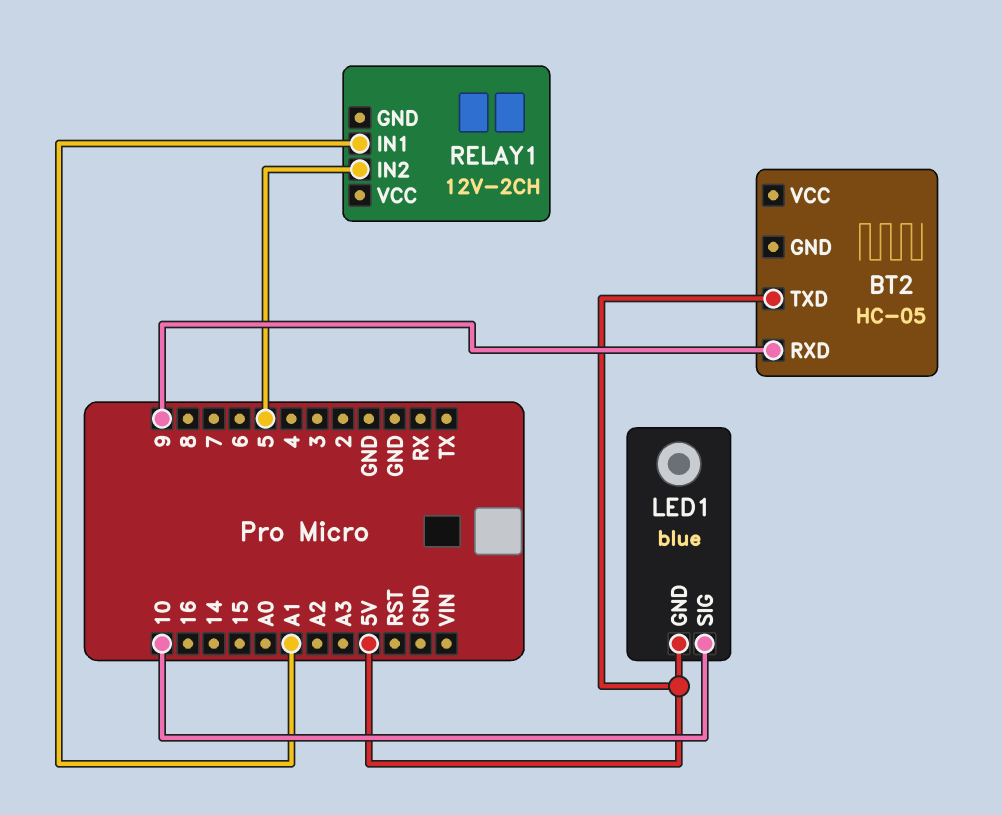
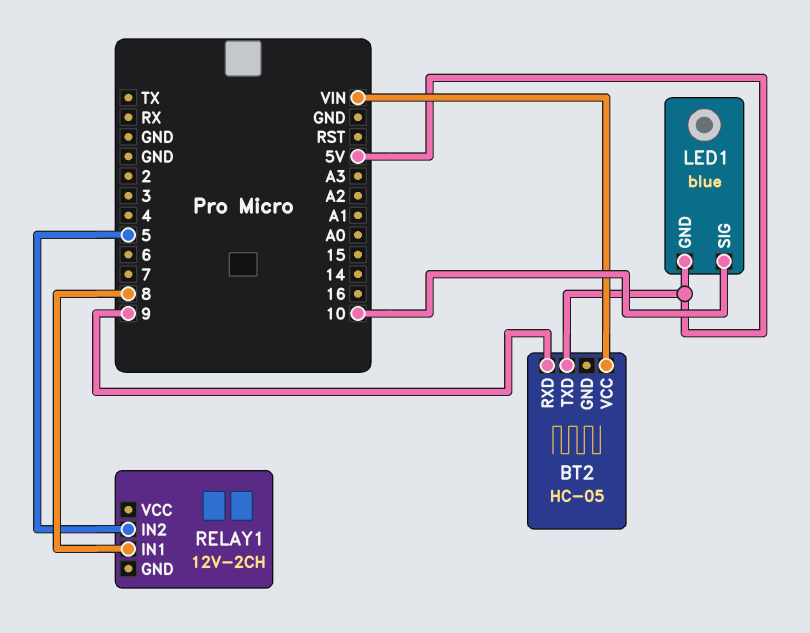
BT2 pin VCC: none -> VIN
RELAY1 pin IN1: A1 -> 8

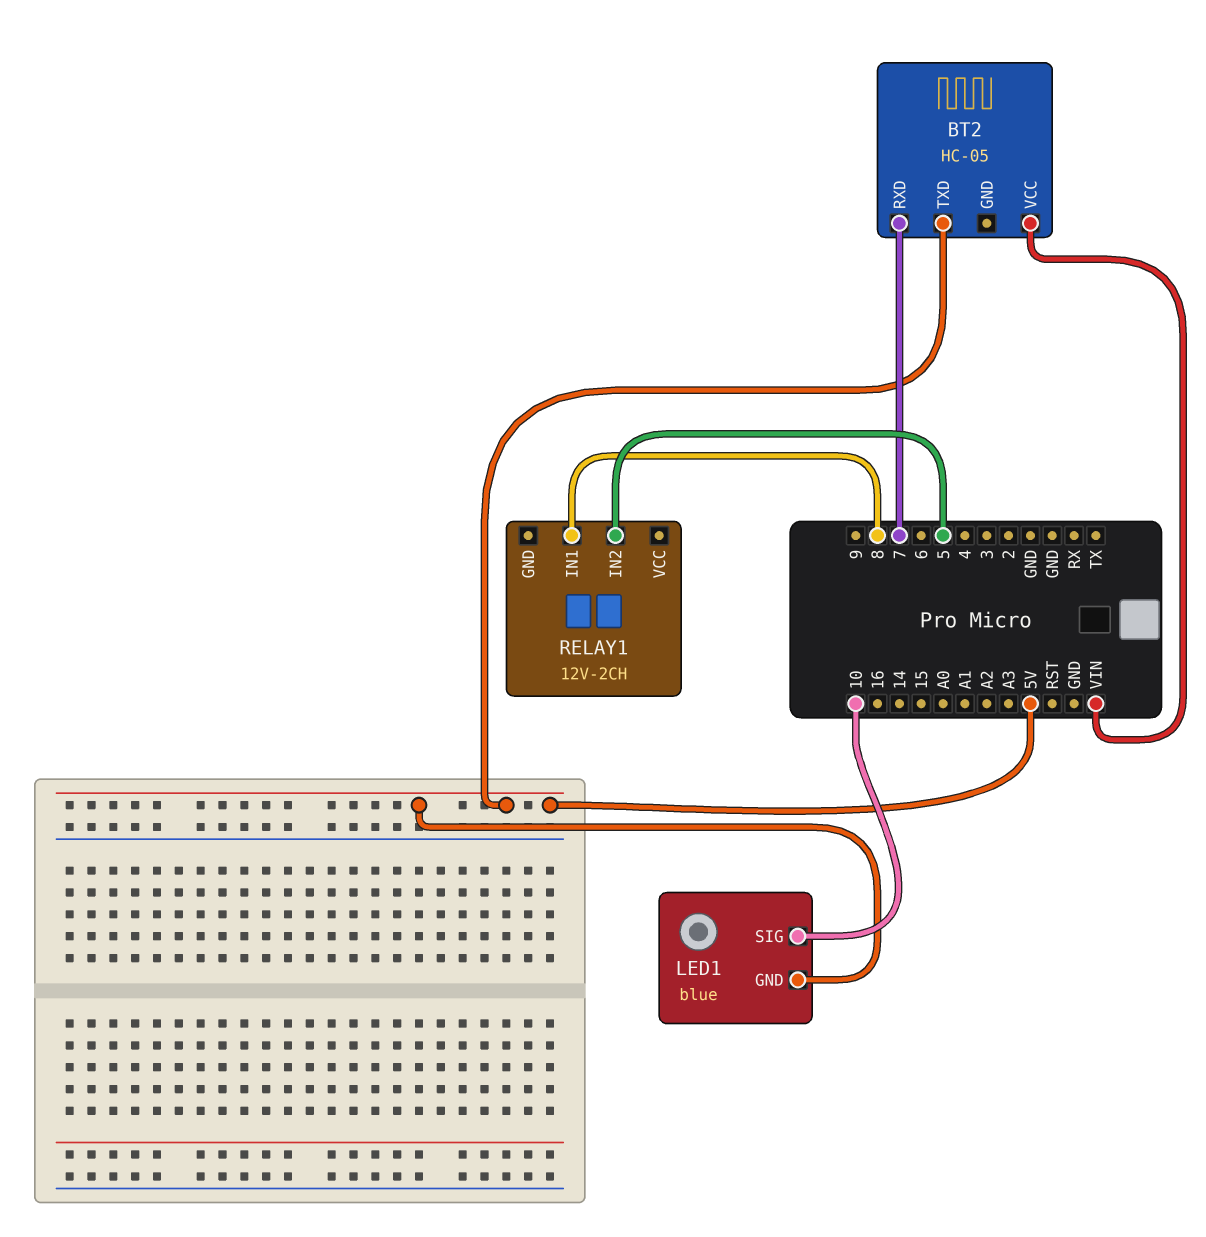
BT2 pin RXD: 9 -> 7

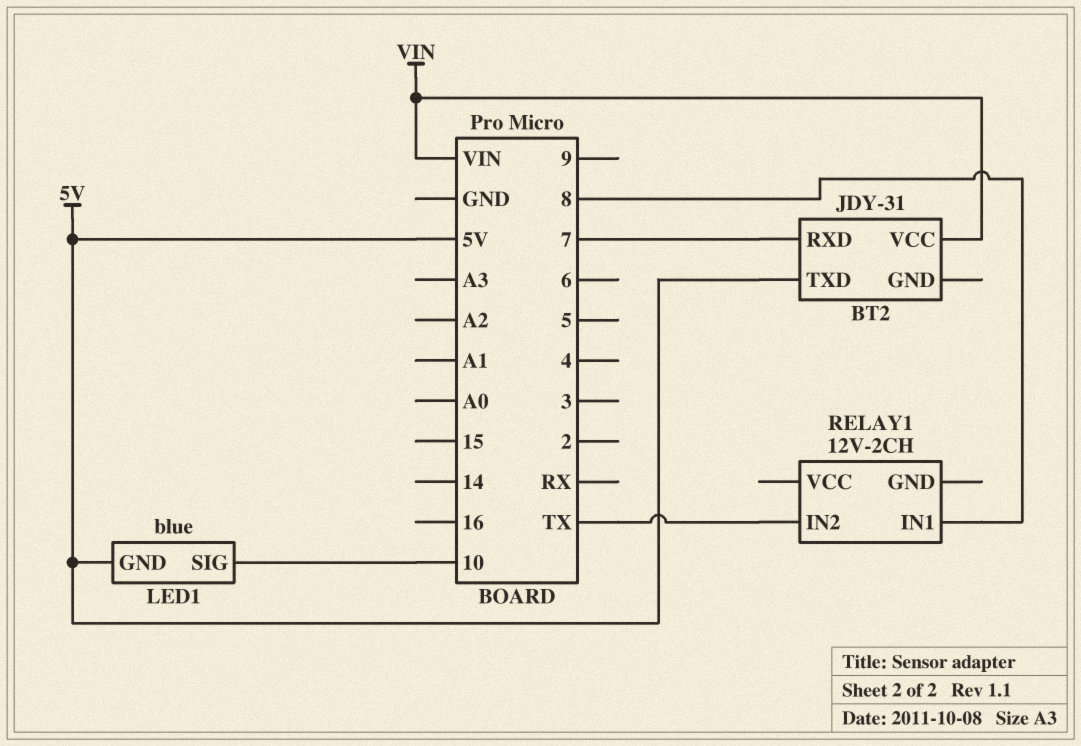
BT2: HC-05 -> JDY-31
RELAY1 pin IN2: 5 -> TX

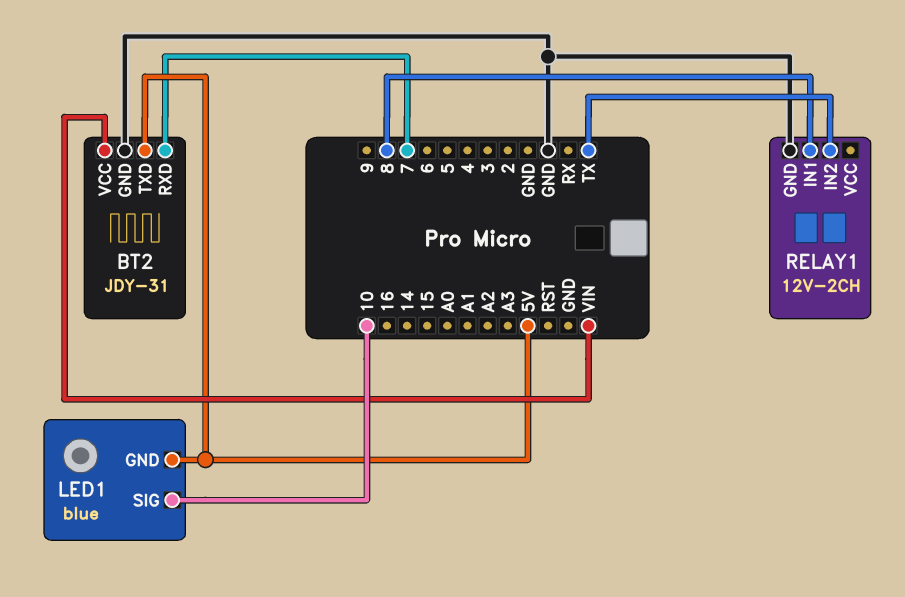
BT2 pin GND: none -> GND
RELAY1 pin GND: none -> GND

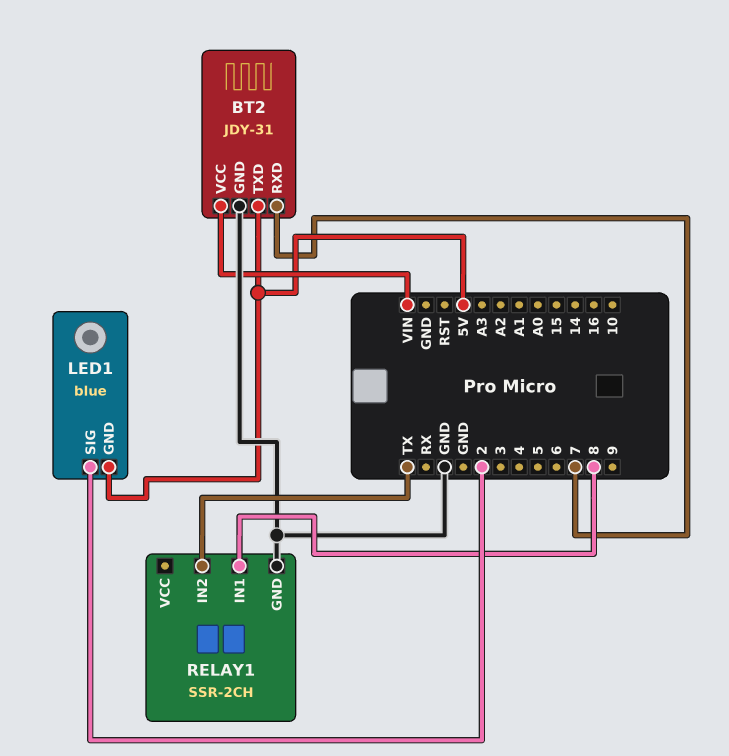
LED1 pin SIG: 10 -> 2
RELAY1: 12V-2CH -> SSR-2CH

